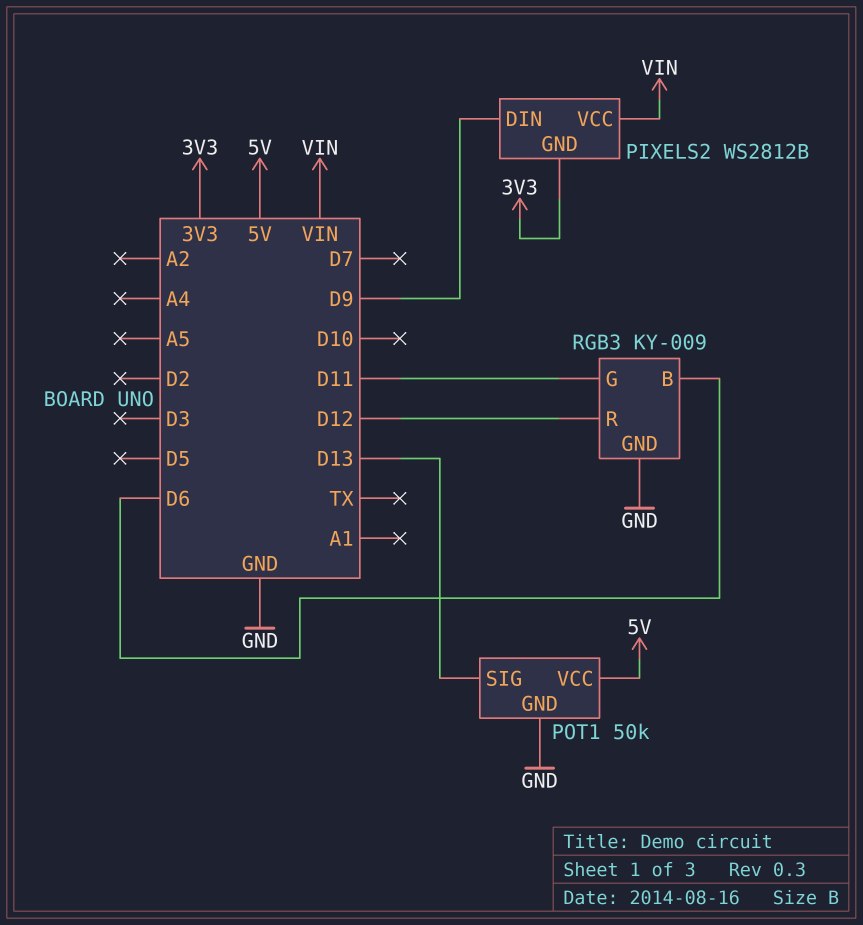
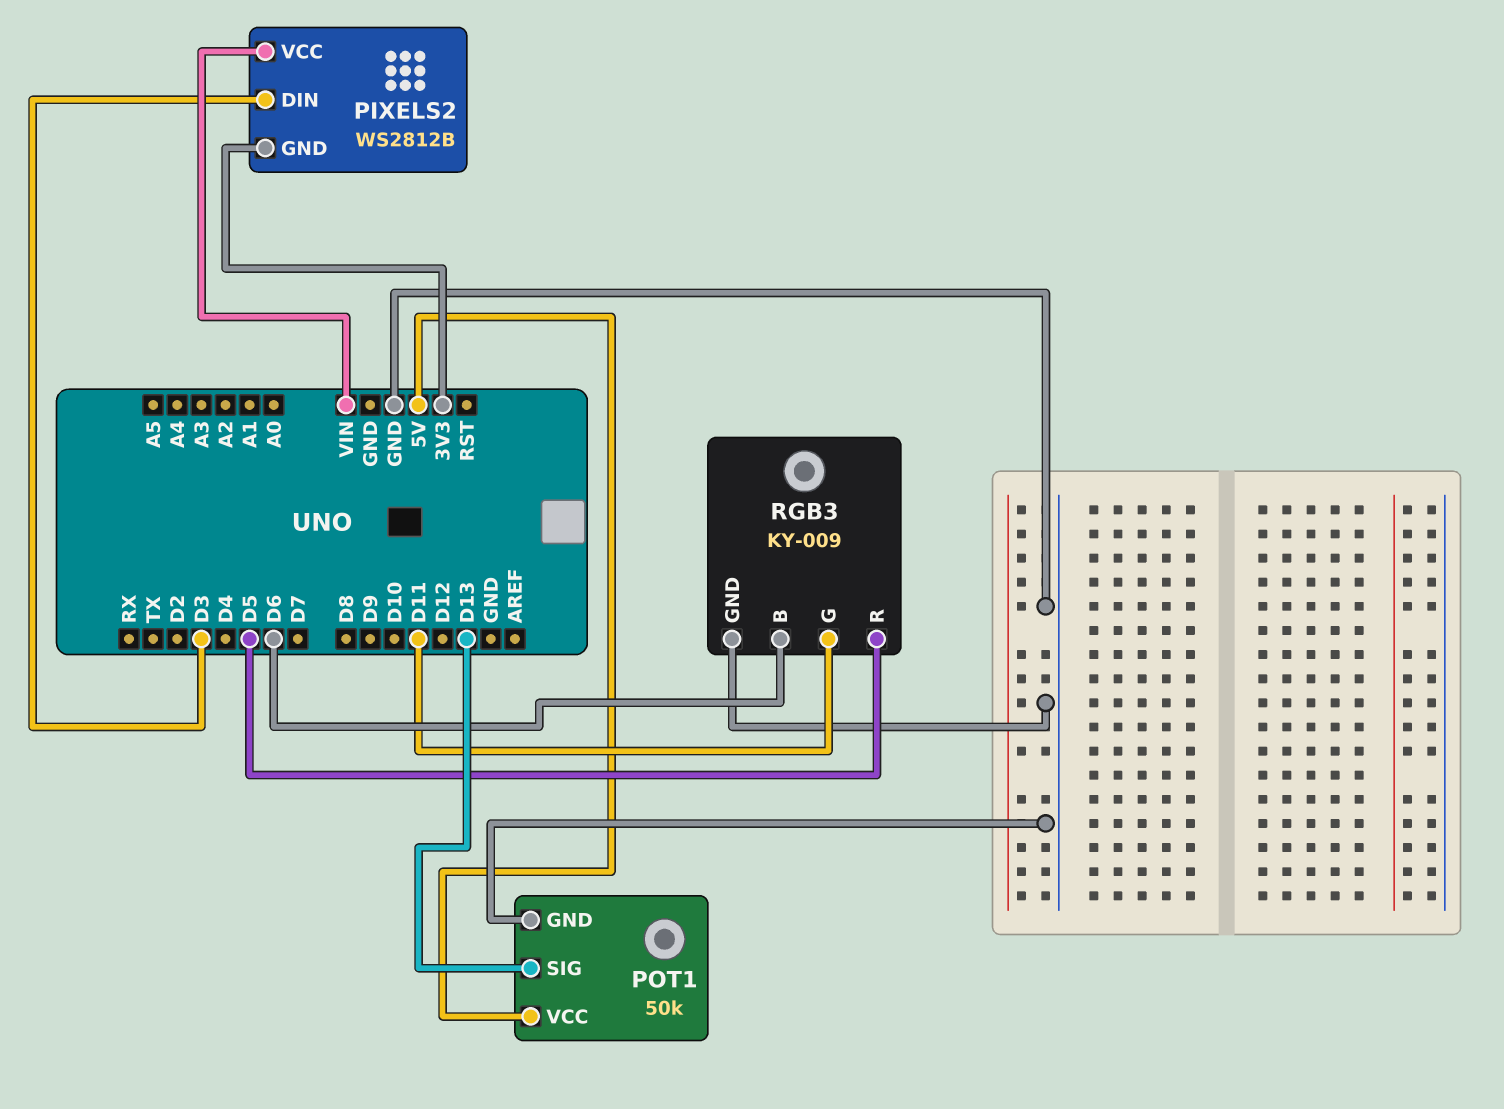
PIXELS2 pin DIN: D9 -> D3
RGB3 pin R: D12 -> D5

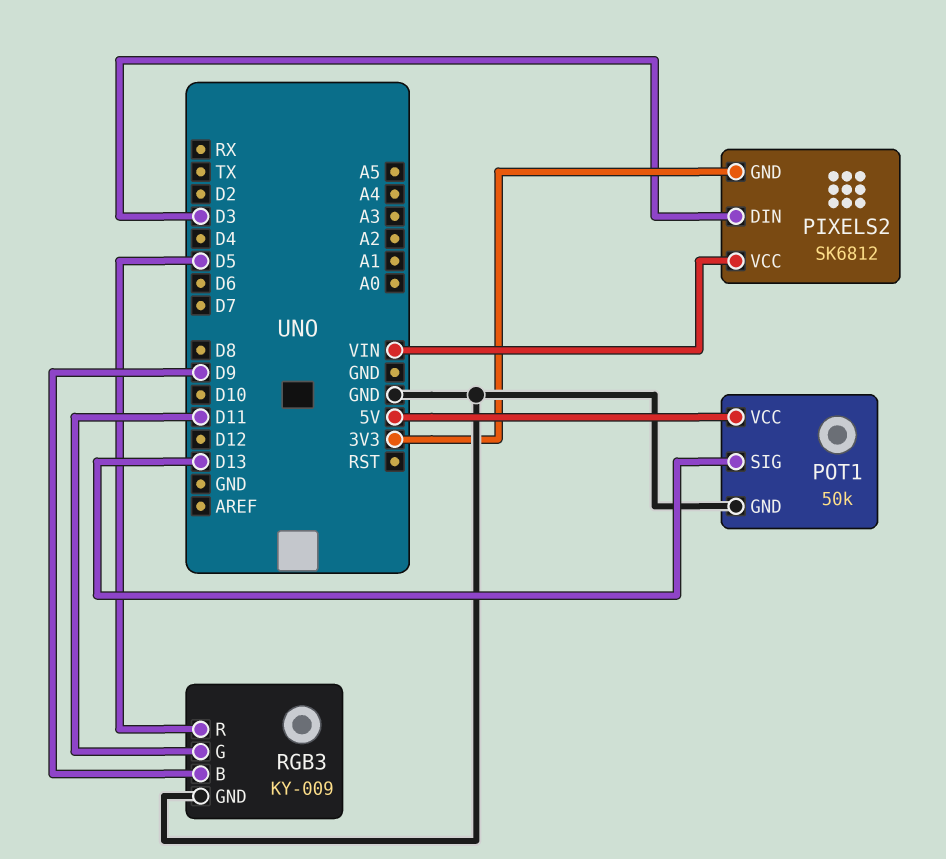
PIXELS2: WS2812B -> SK6812
RGB3 pin B: D6 -> D9

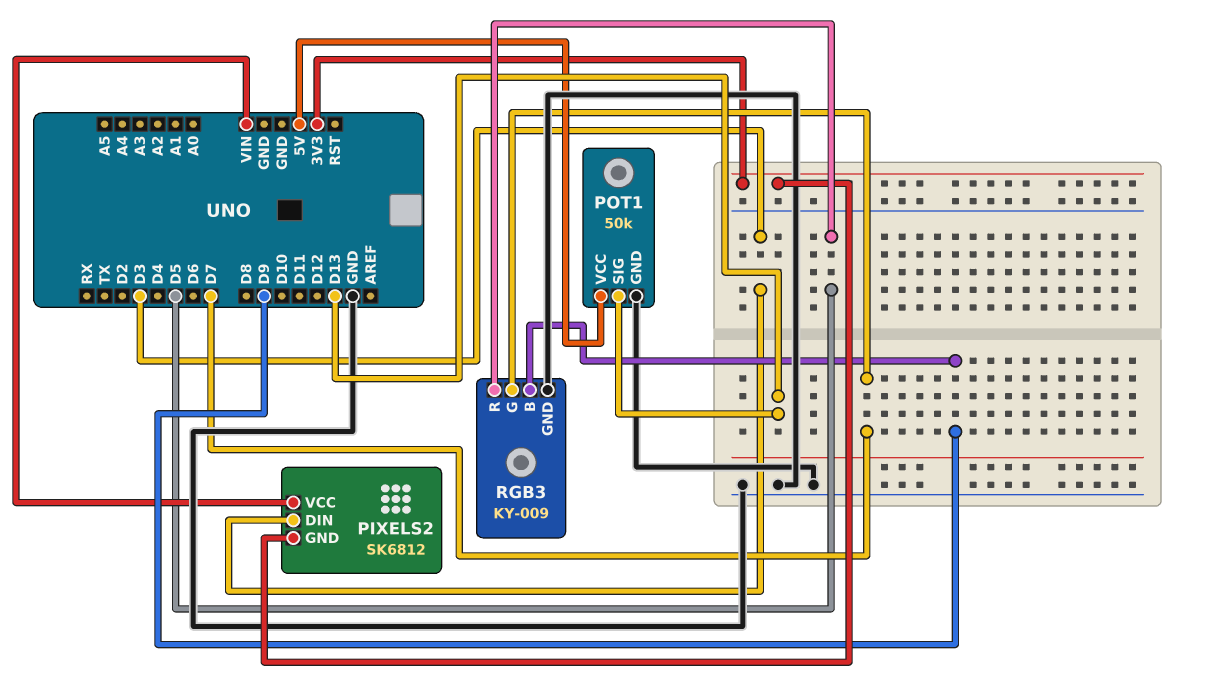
RGB3 pin G: D11 -> D7

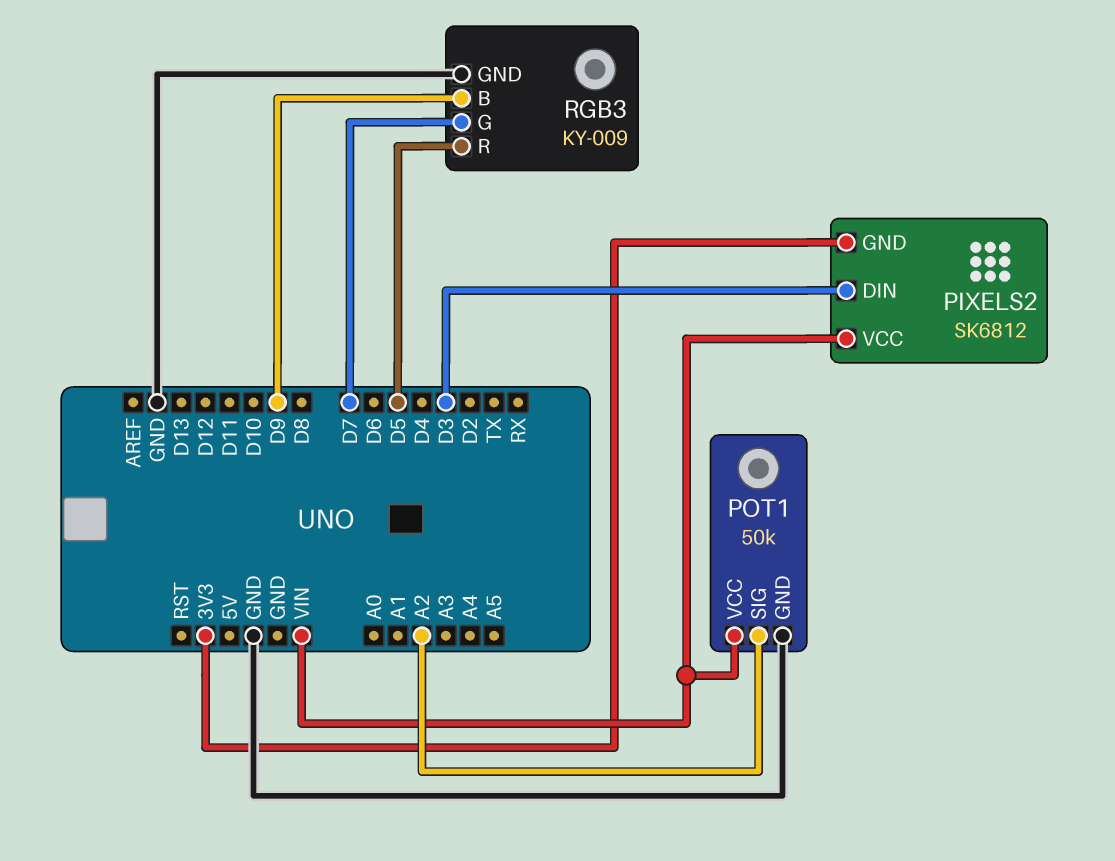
POT1 pin SIG: D13 -> A2
POT1 pin VCC: 5V -> VIN

